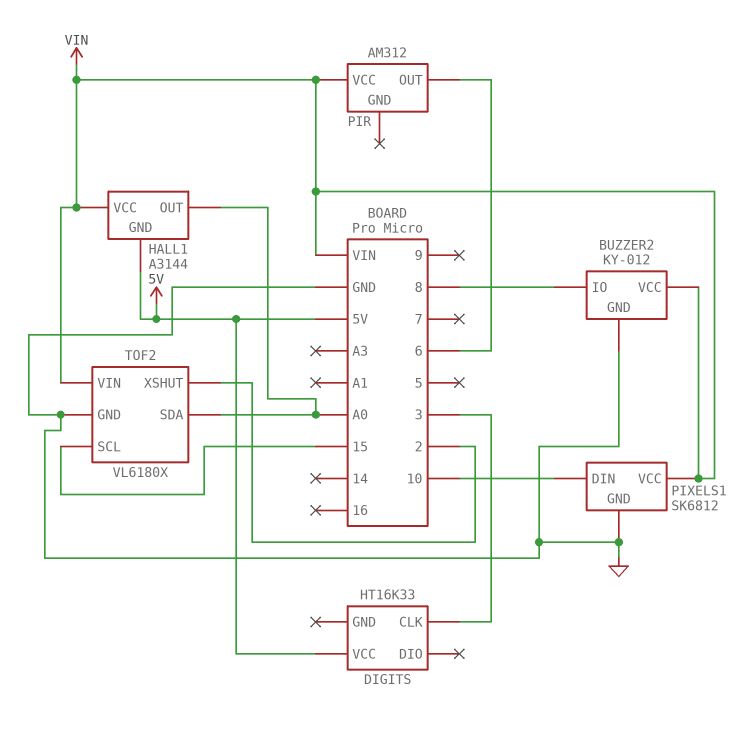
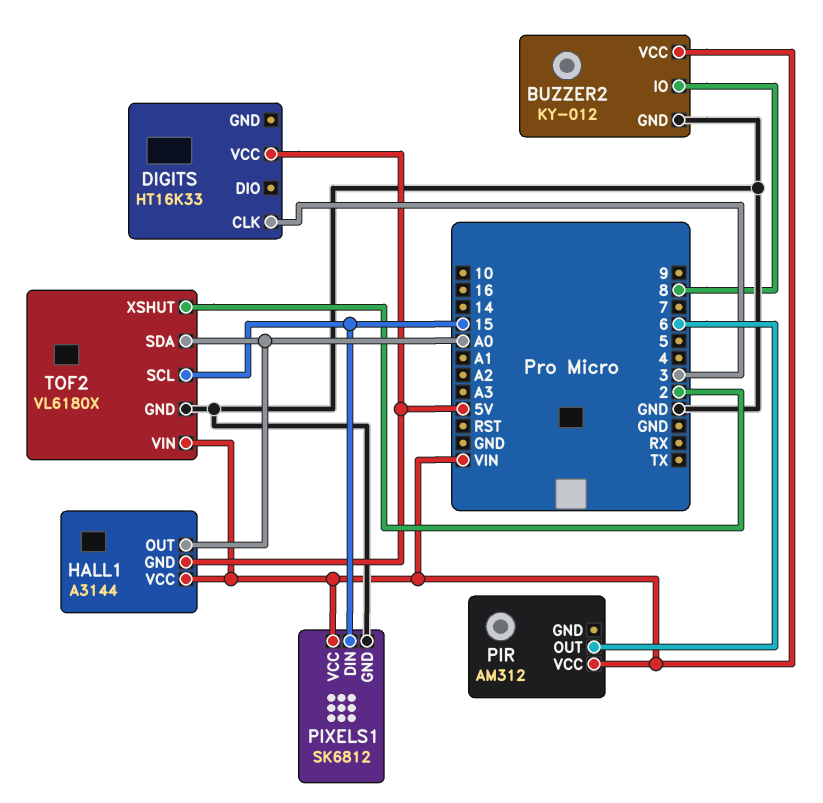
PIXELS1 pin DIN: 10 -> 15

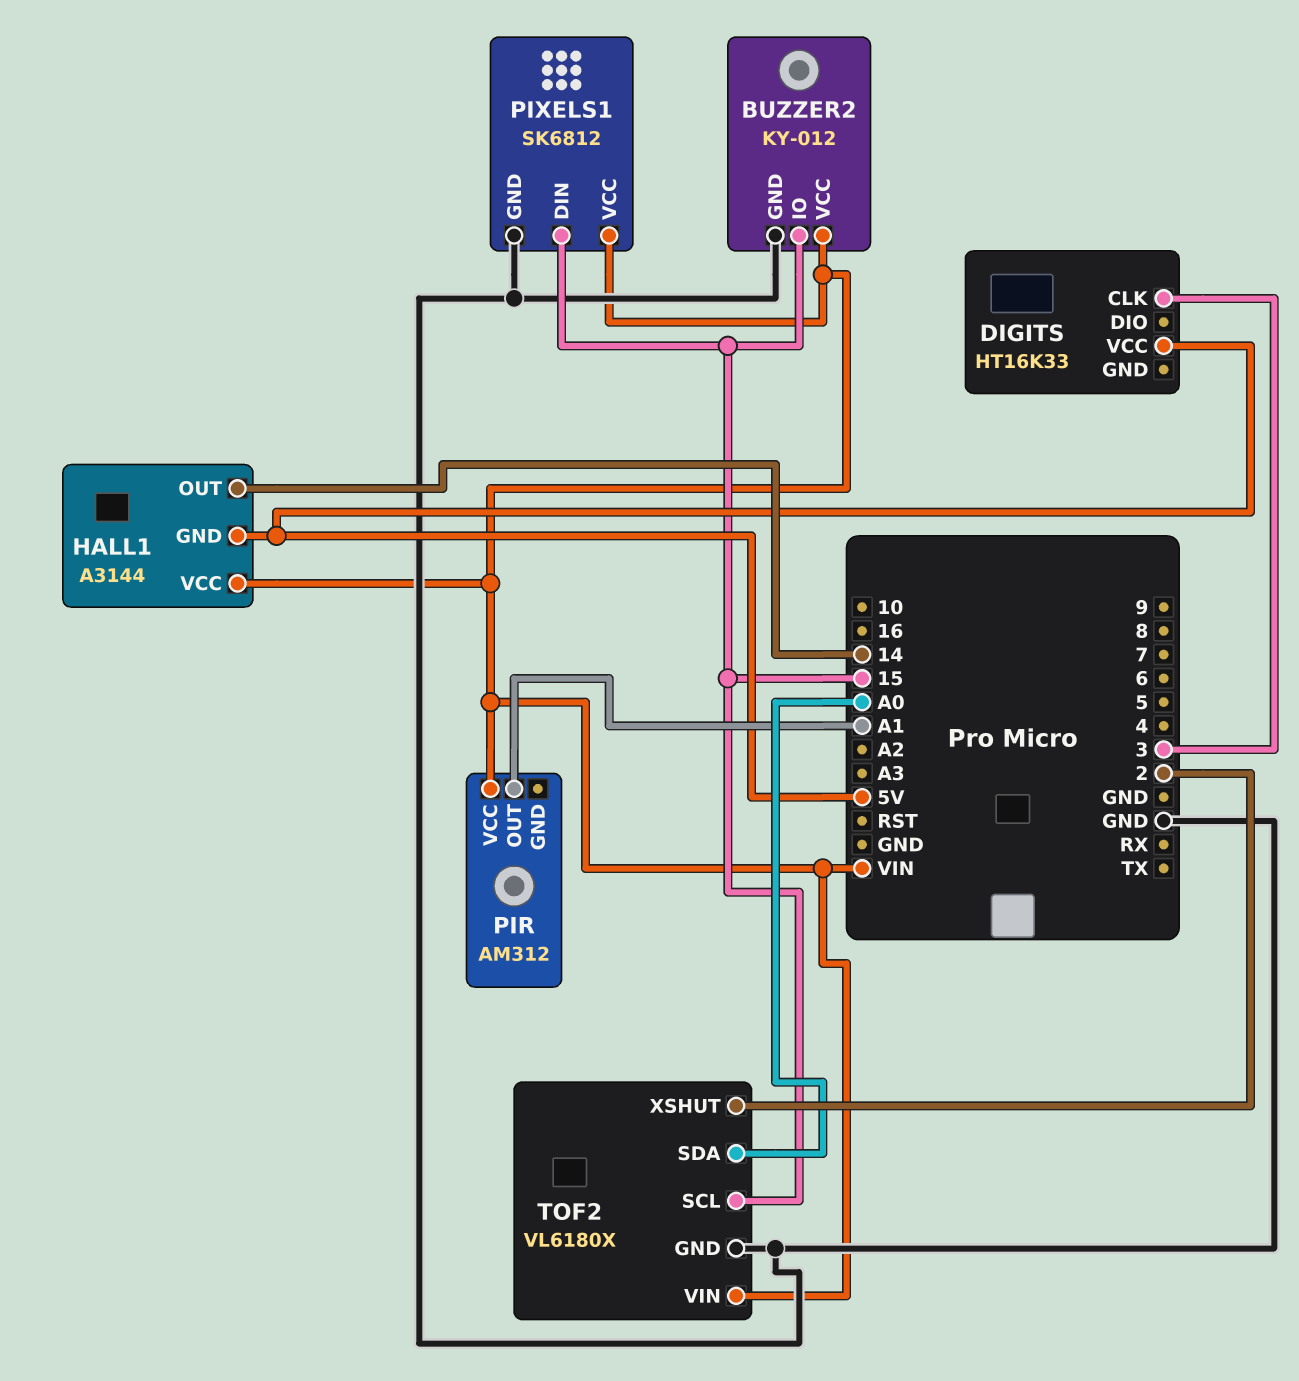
BUZZER2 pin IO: 8 -> 15
HALL1 pin OUT: A0 -> 14
PIR pin OUT: 6 -> A1

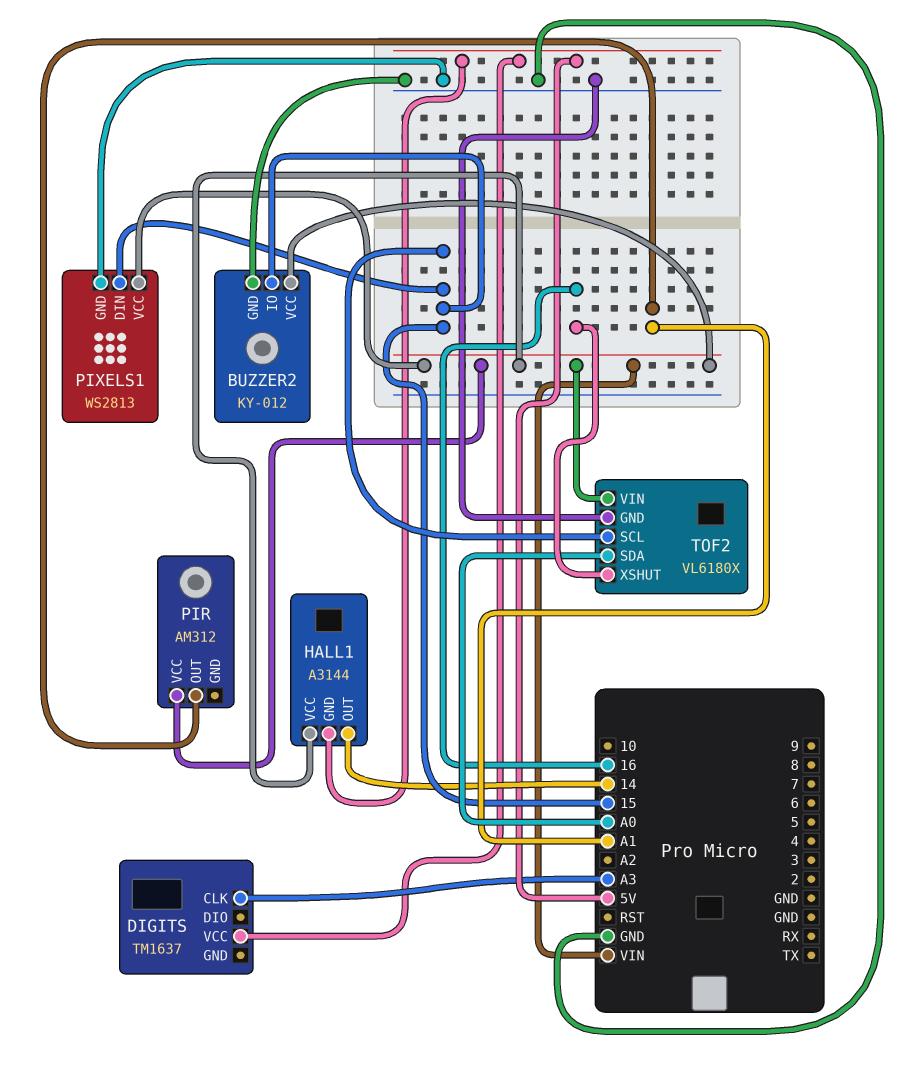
DIGITS: HT16K33 -> TM1637
DIGITS pin CLK: 3 -> A3
PIXELS1: SK6812 -> WS2813
TOF2 pin XSHUT: 2 -> 16

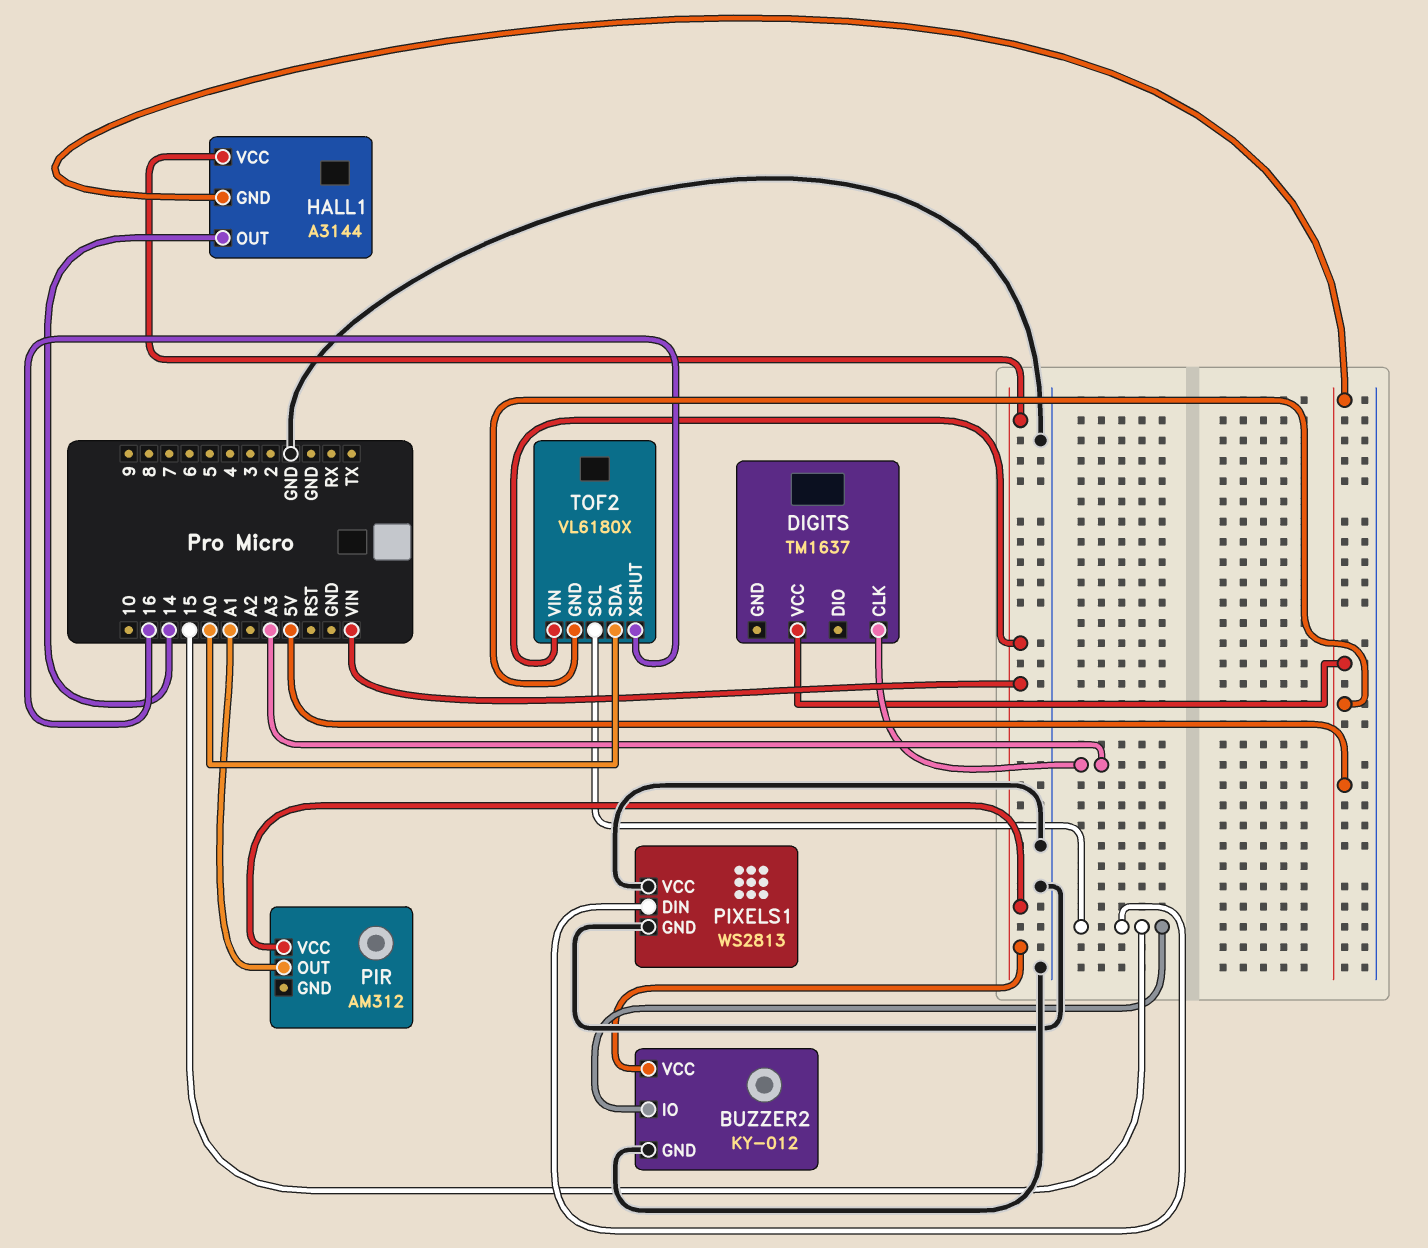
PIXELS1 pin VCC: VIN -> GND
TOF2 pin GND: GND -> 5V

